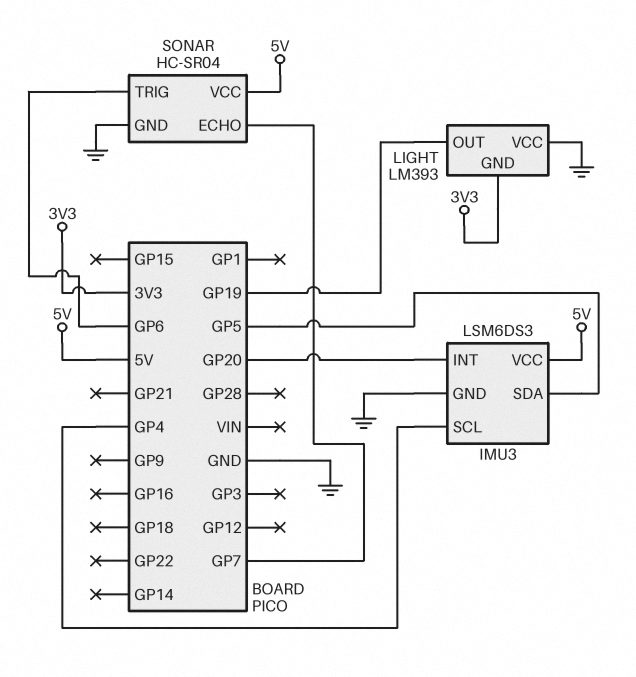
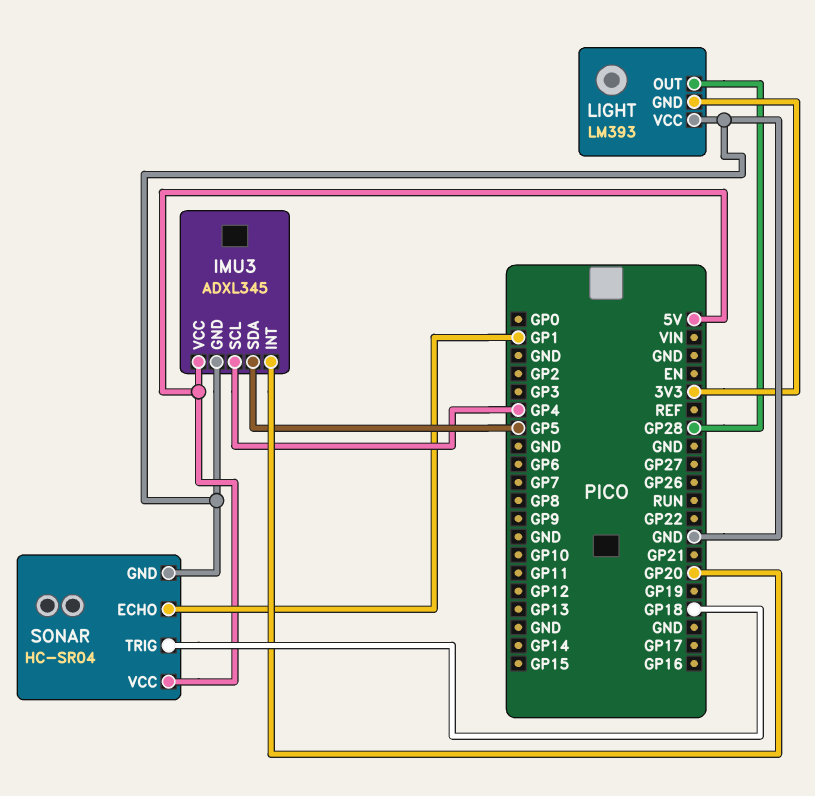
IMU3: LSM6DS3 -> ADXL345
LIGHT pin OUT: GP19 -> GP28
SONAR pin ECHO: GP7 -> GP1
SONAR pin TRIG: GP6 -> GP18

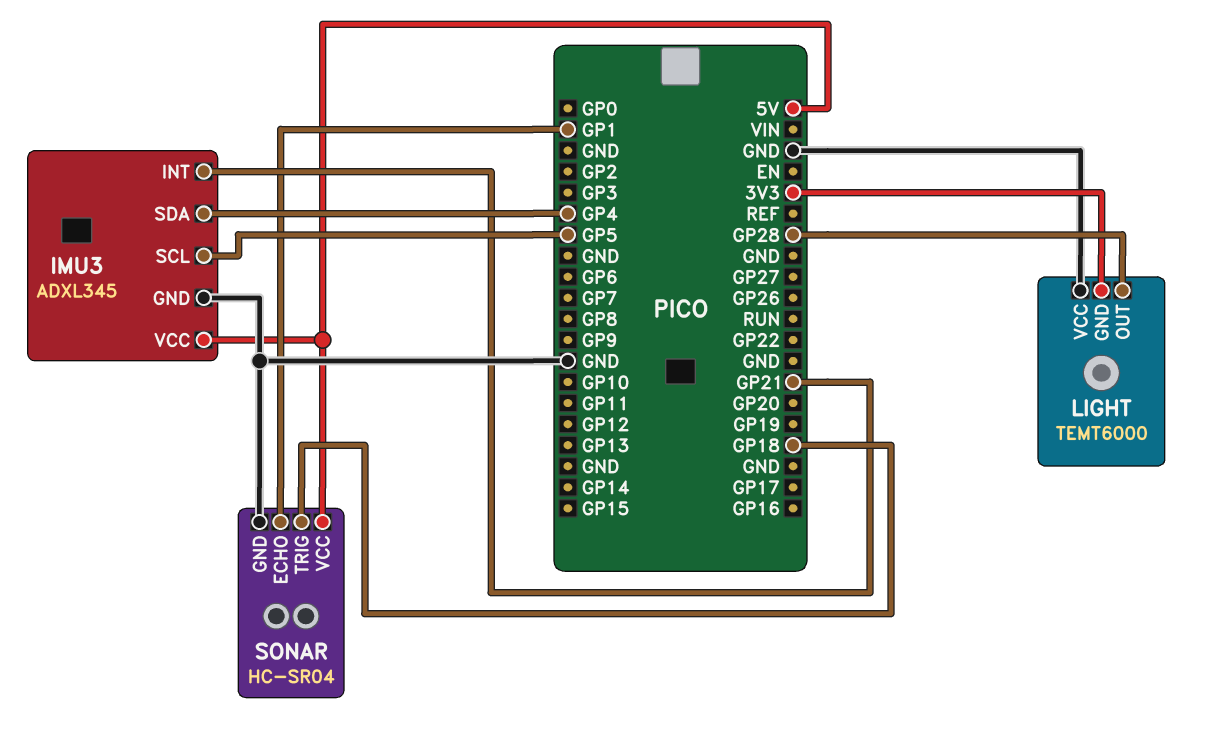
IMU3 pin INT: GP20 -> GP21
IMU3 pin SCL: GP4 -> GP5
IMU3 pin SDA: GP5 -> GP4
LIGHT: LM393 -> TEMT6000

